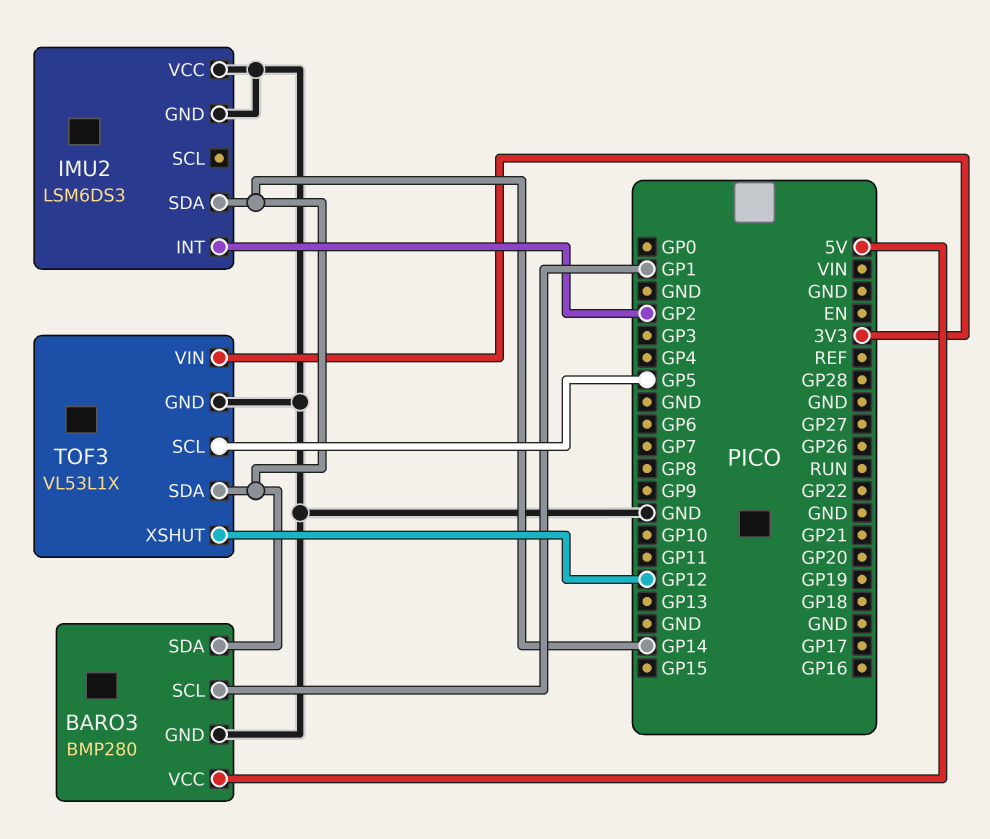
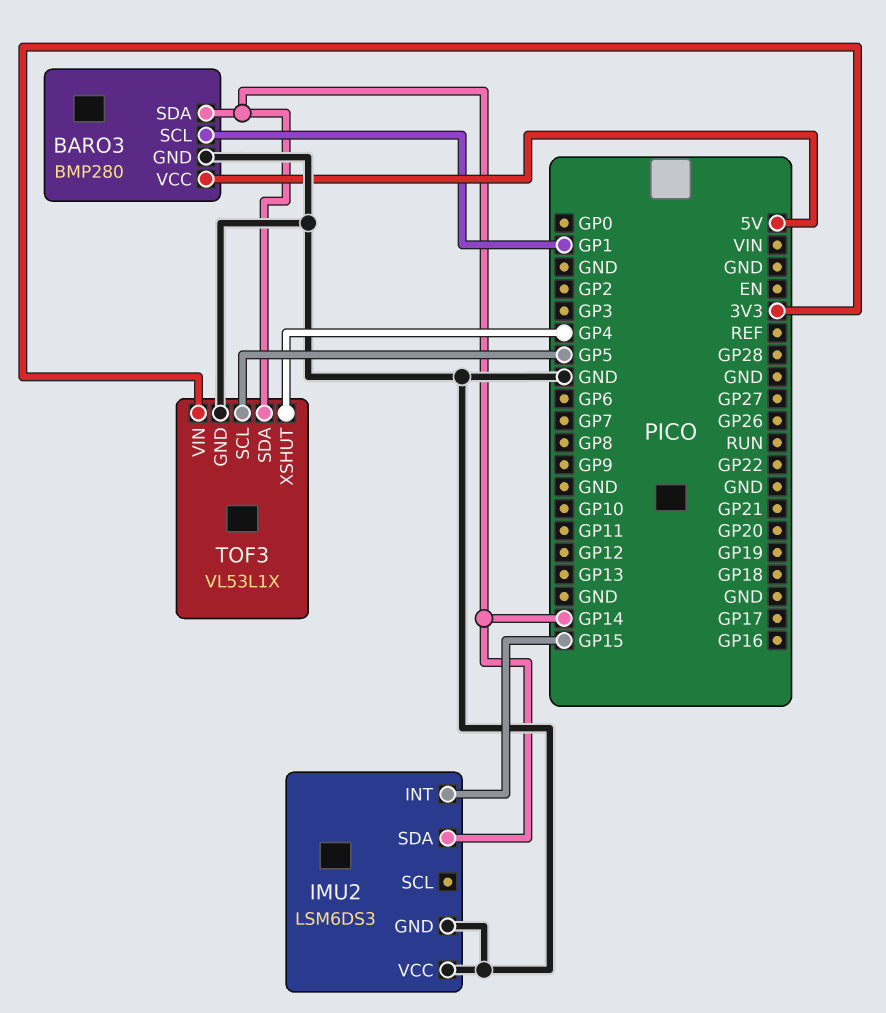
IMU2 pin INT: GP2 -> GP15
TOF3 pin XSHUT: GP12 -> GP4

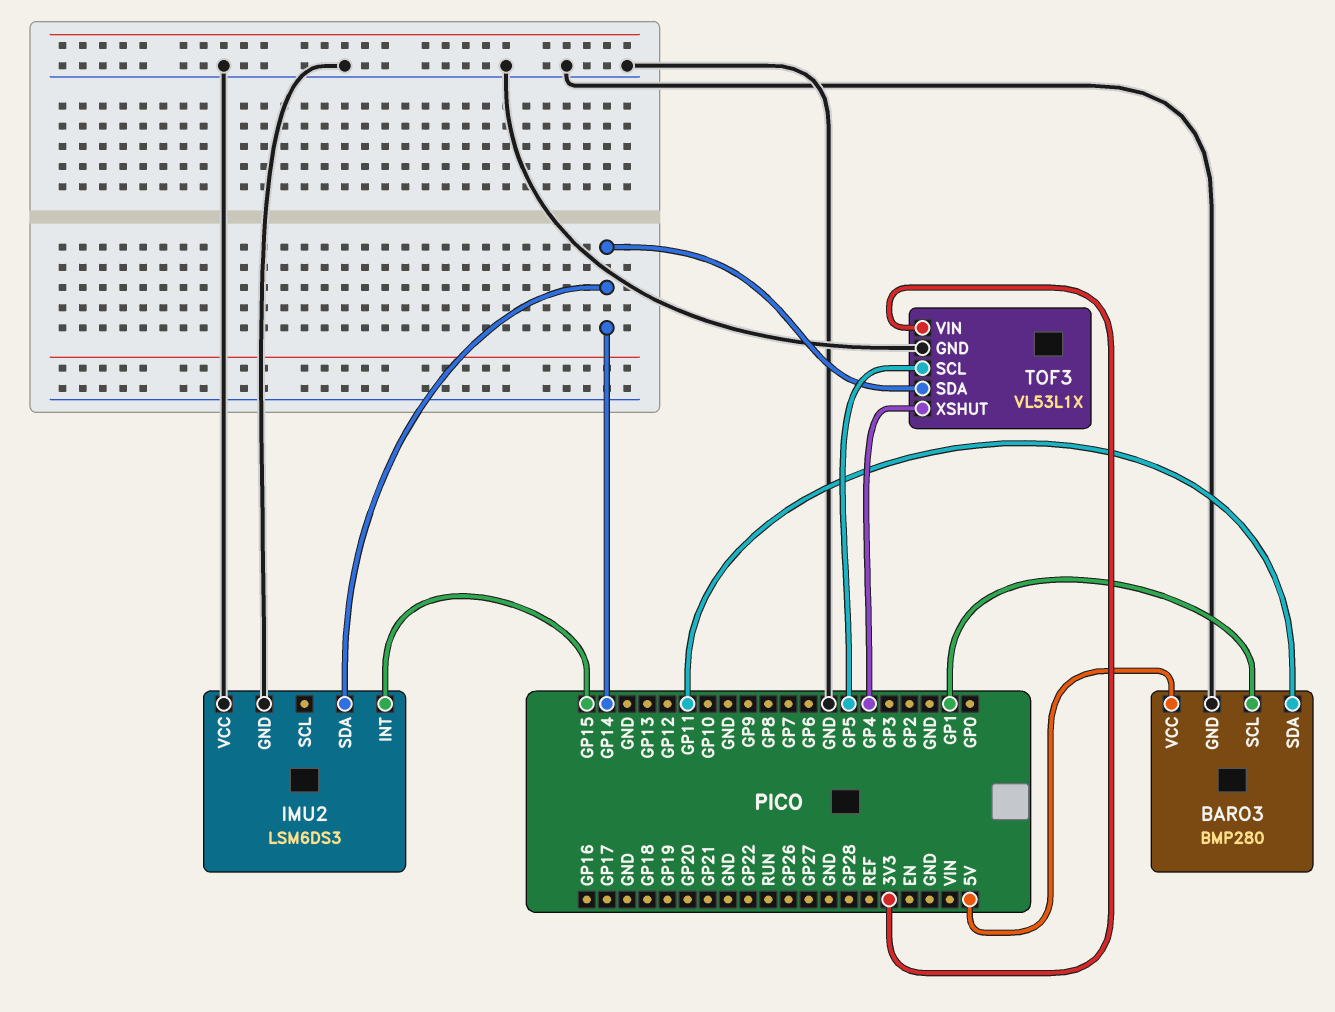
BARO3 pin SDA: GP14 -> GP11

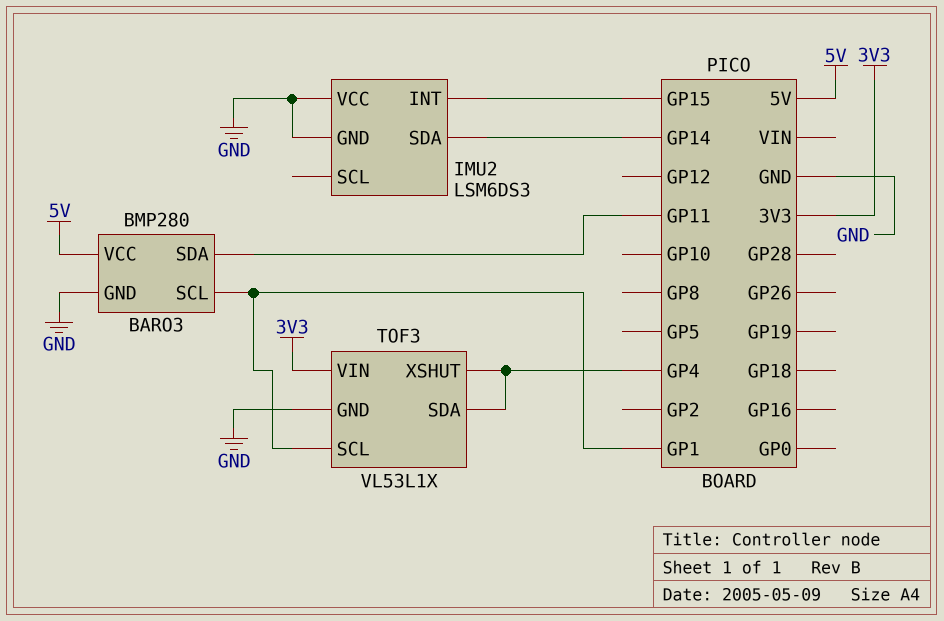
TOF3 pin SCL: GP5 -> GP1
TOF3 pin SDA: GP14 -> GP4

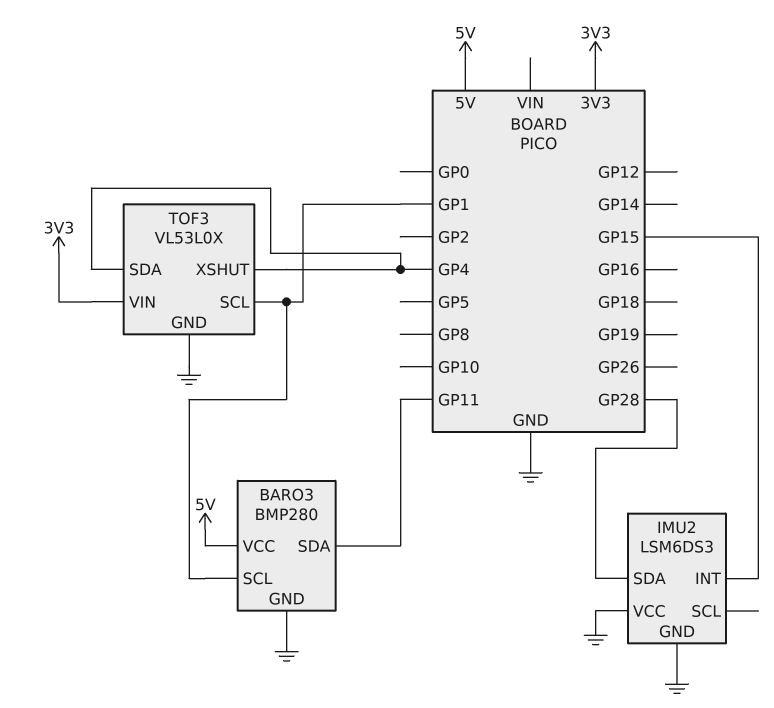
IMU2 pin SDA: GP14 -> GP28
TOF3: VL53L1X -> VL53L0X

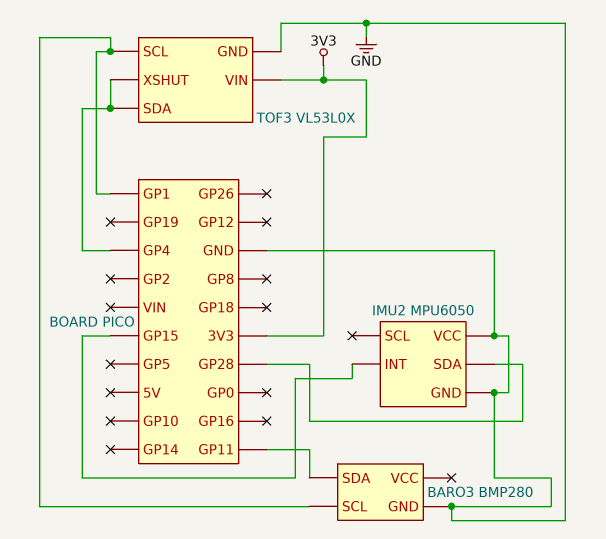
BARO3 pin VCC: 5V -> none
IMU2: LSM6DS3 -> MPU6050

